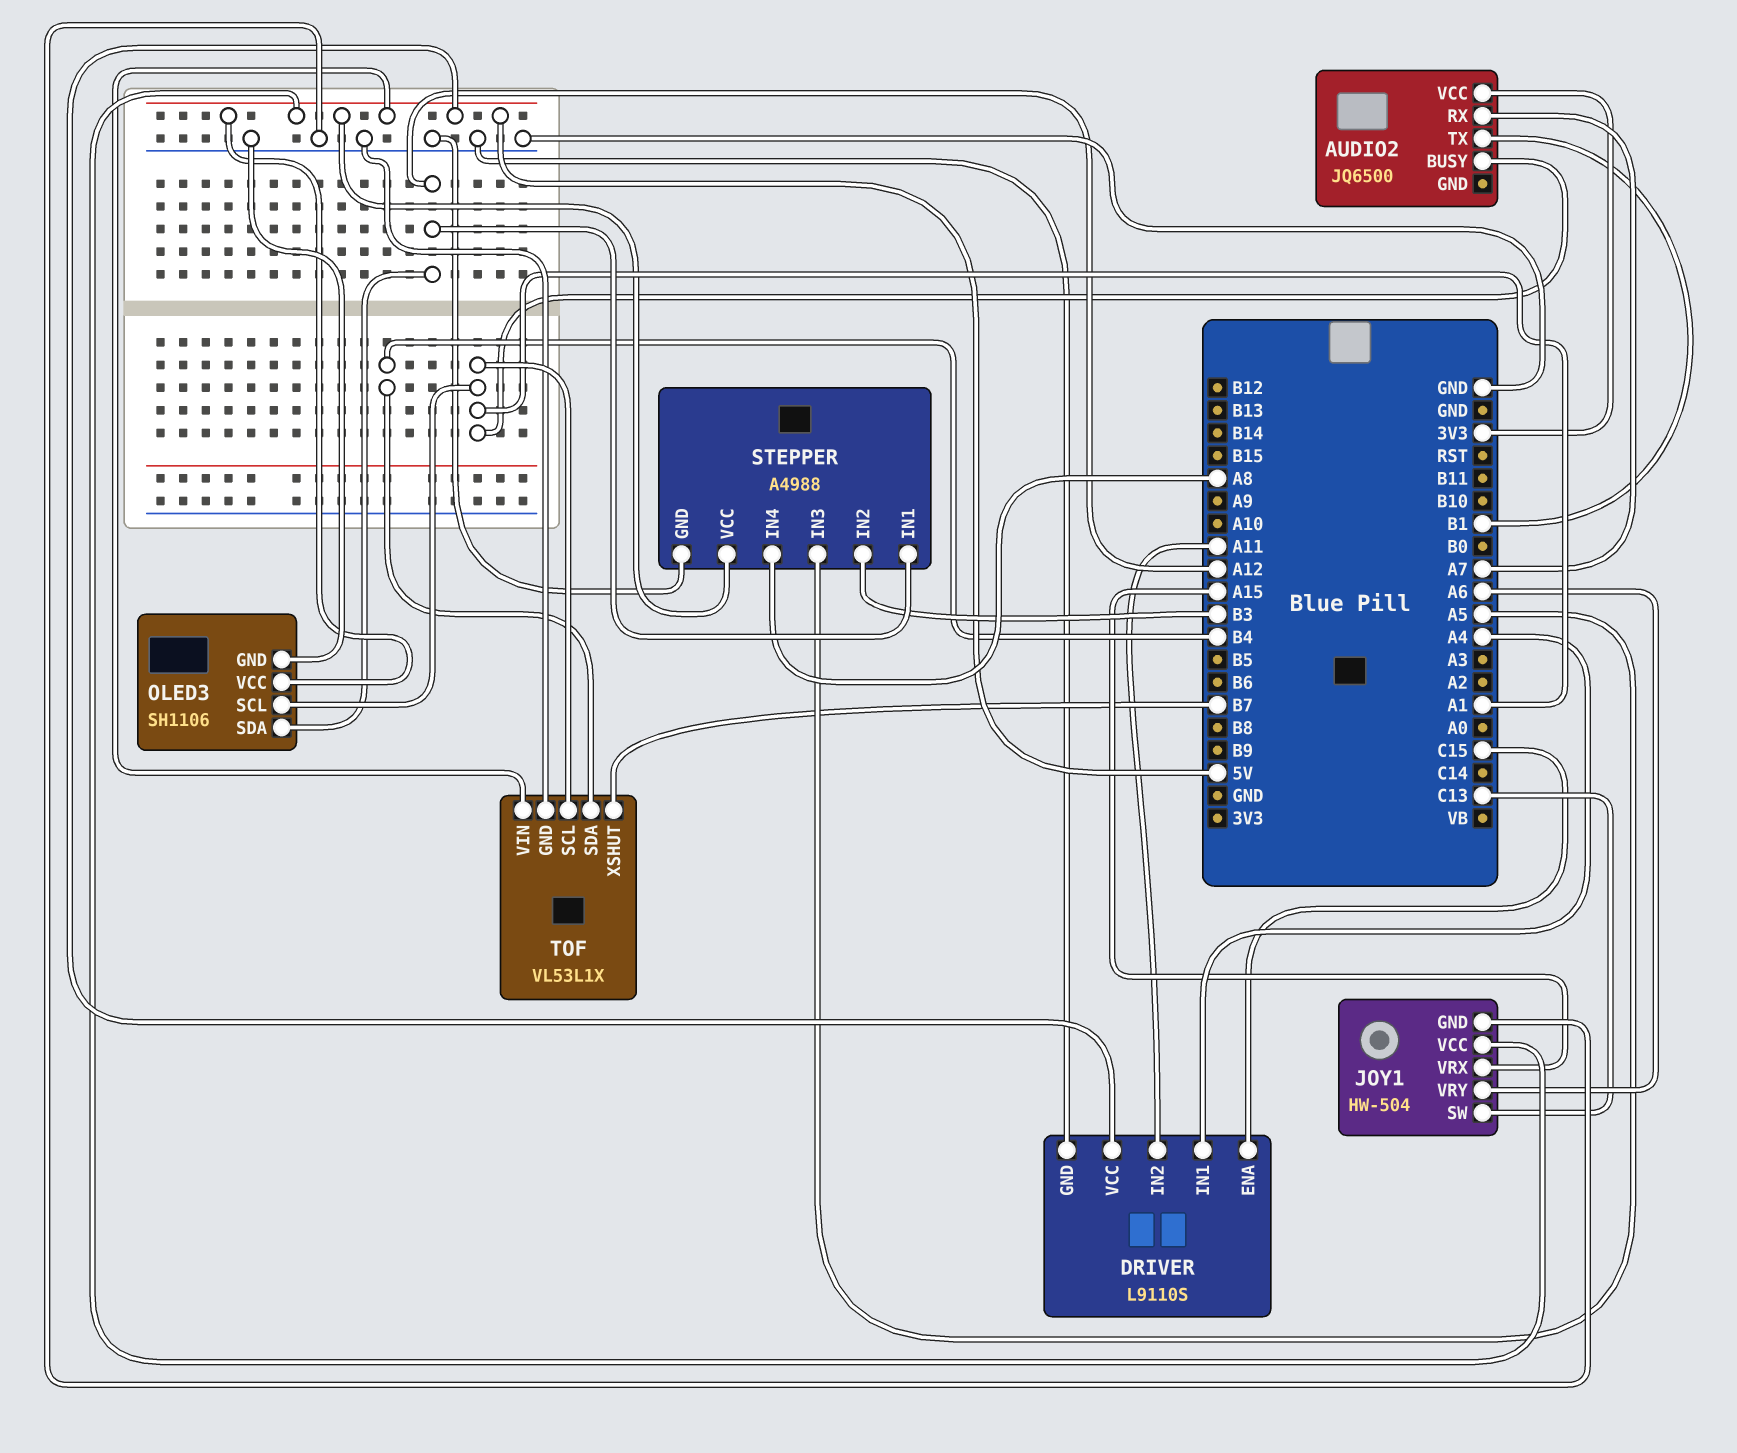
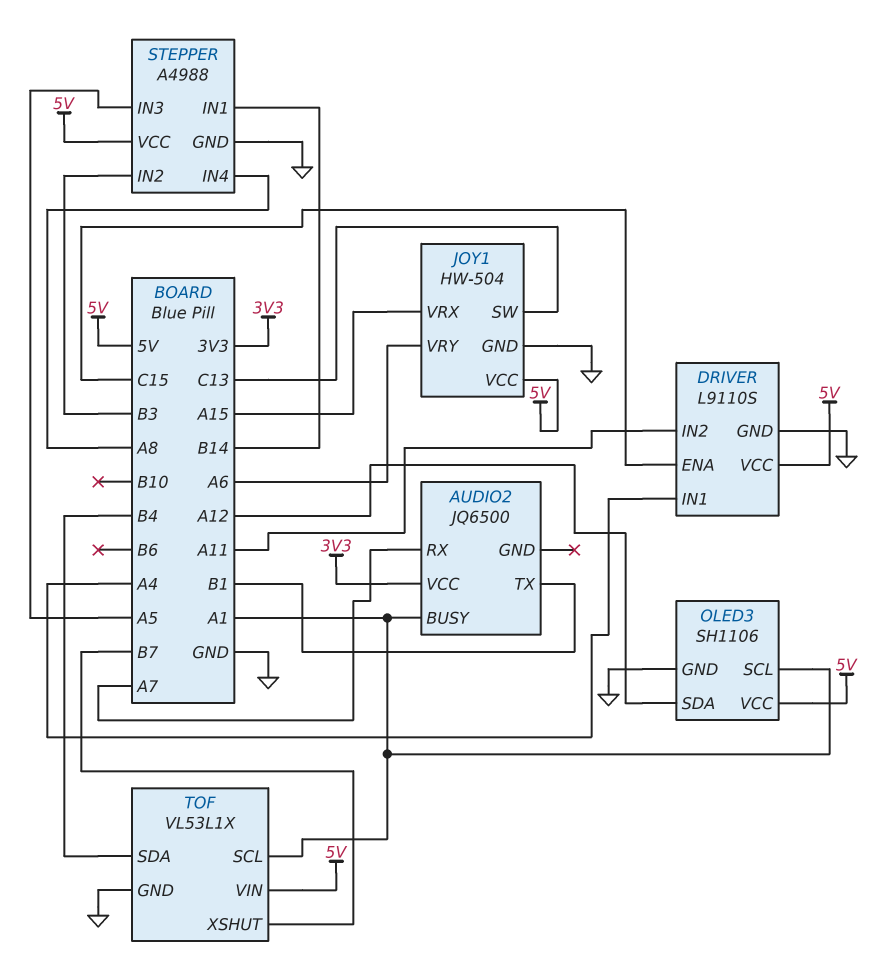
STEPPER pin IN1: A12 -> B14

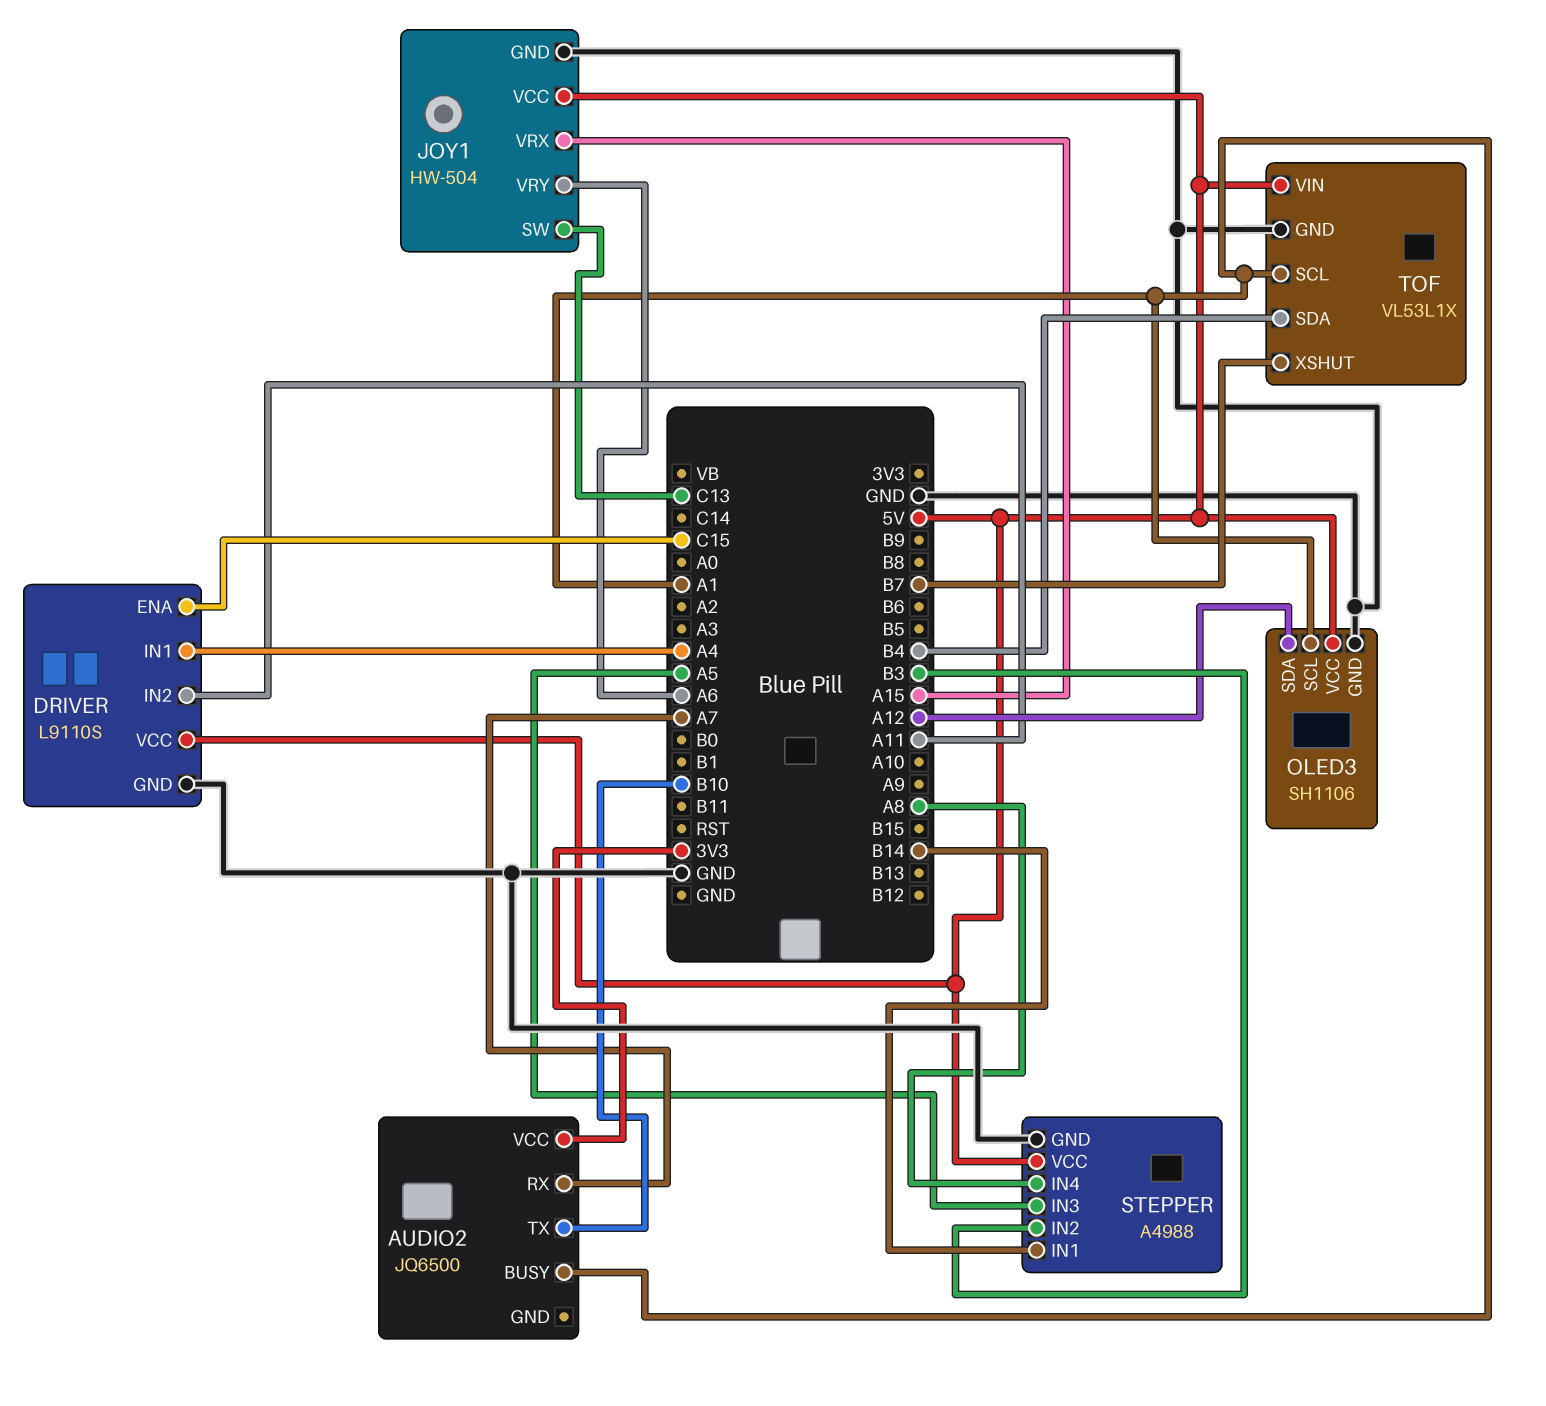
AUDIO2 pin TX: B1 -> B10

